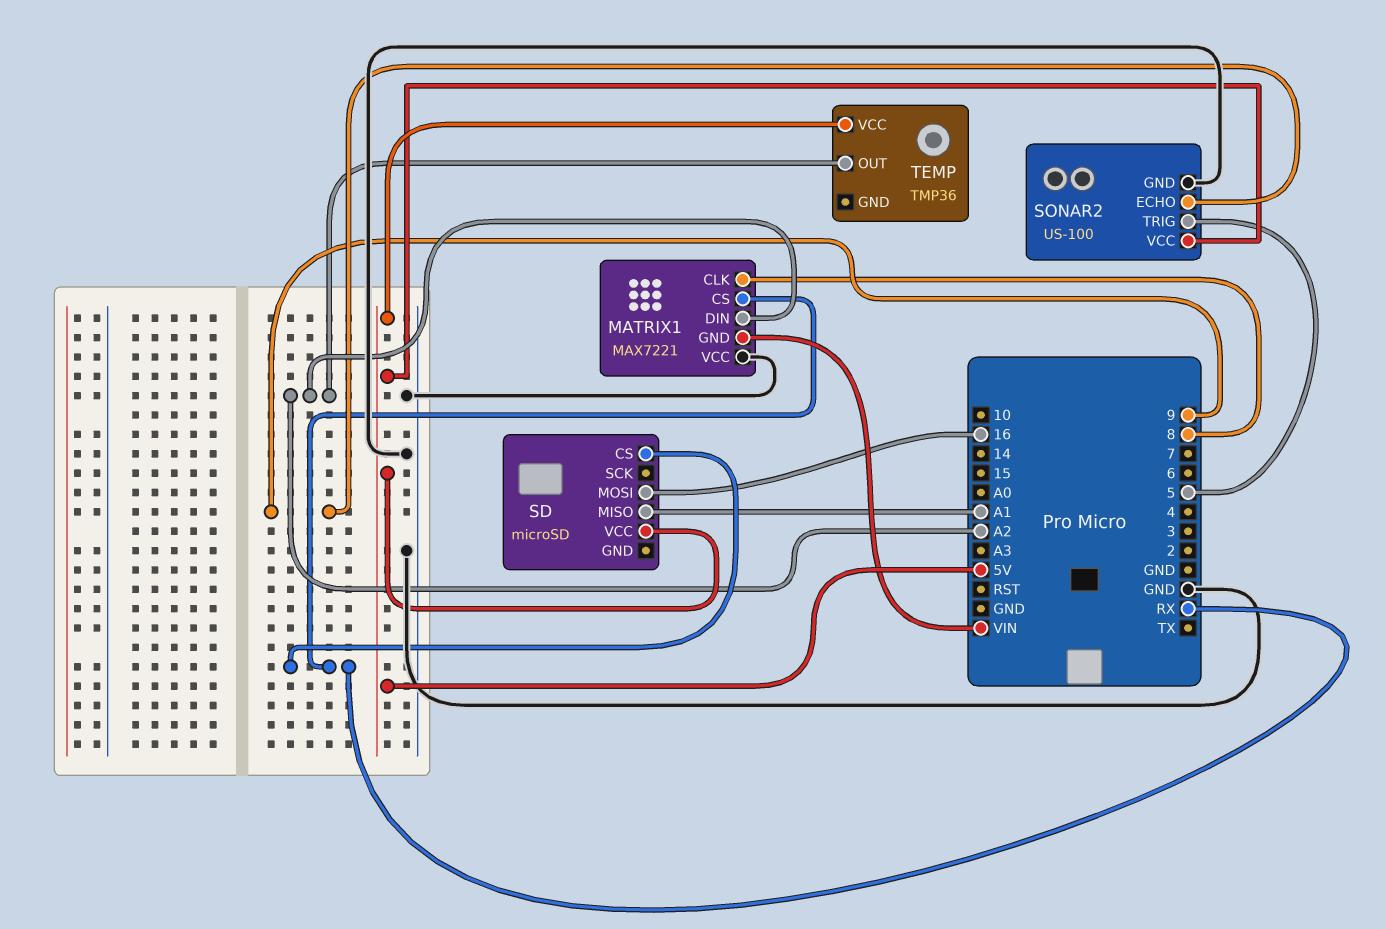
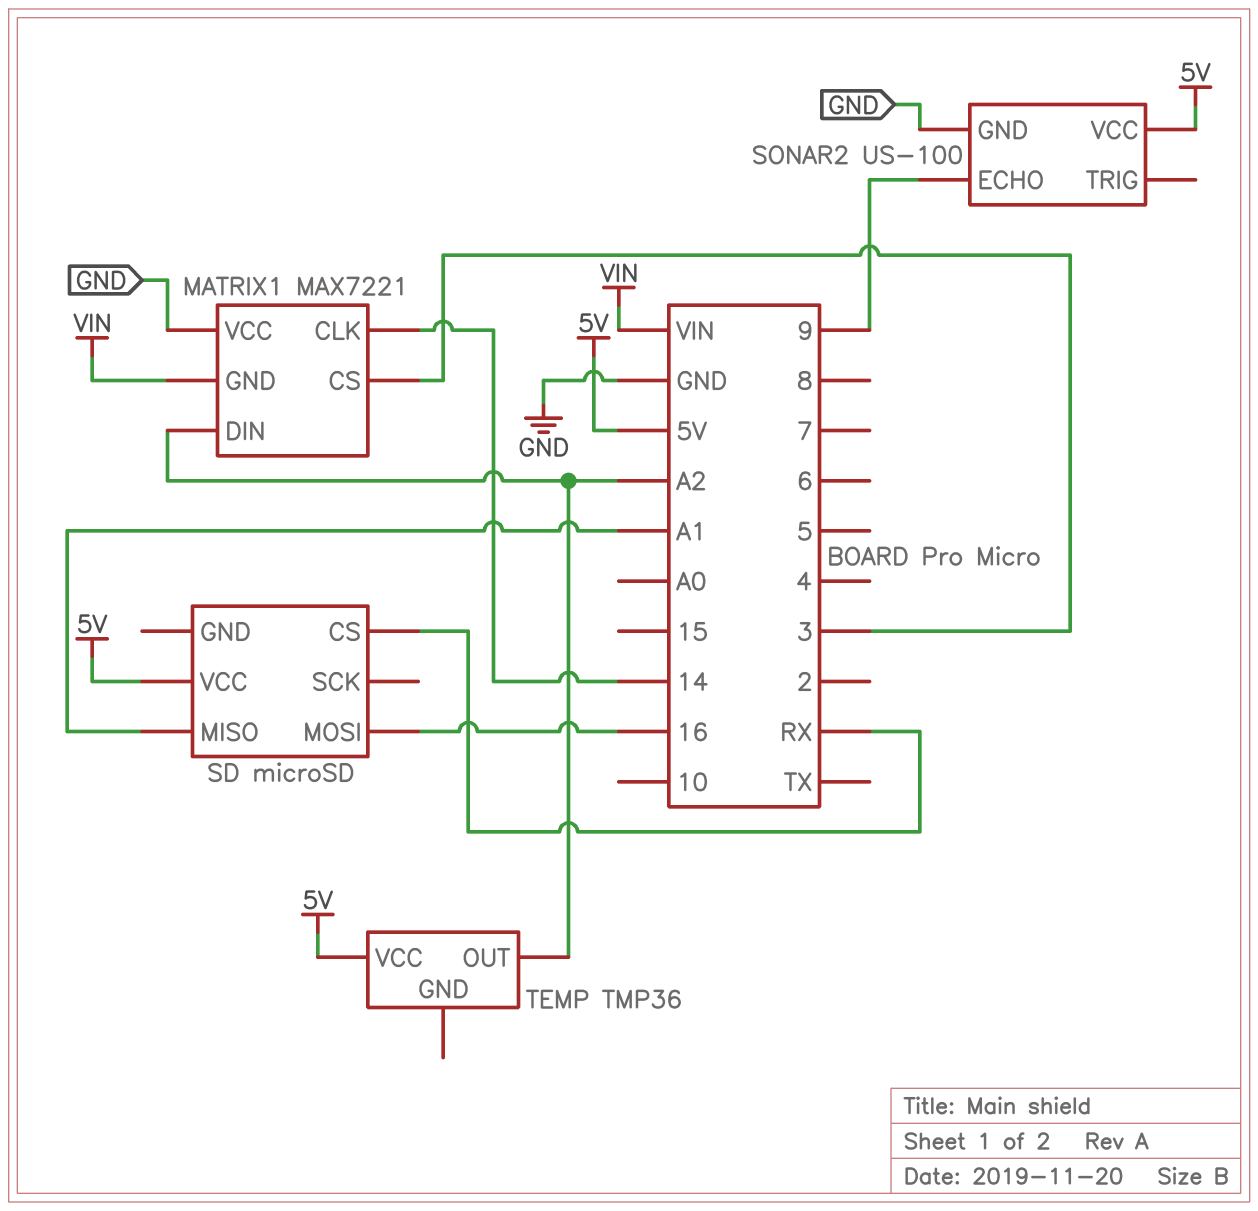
MATRIX1 pin CLK: 8 -> 14
MATRIX1 pin CS: RX -> 3
SONAR2 pin TRIG: 5 -> none

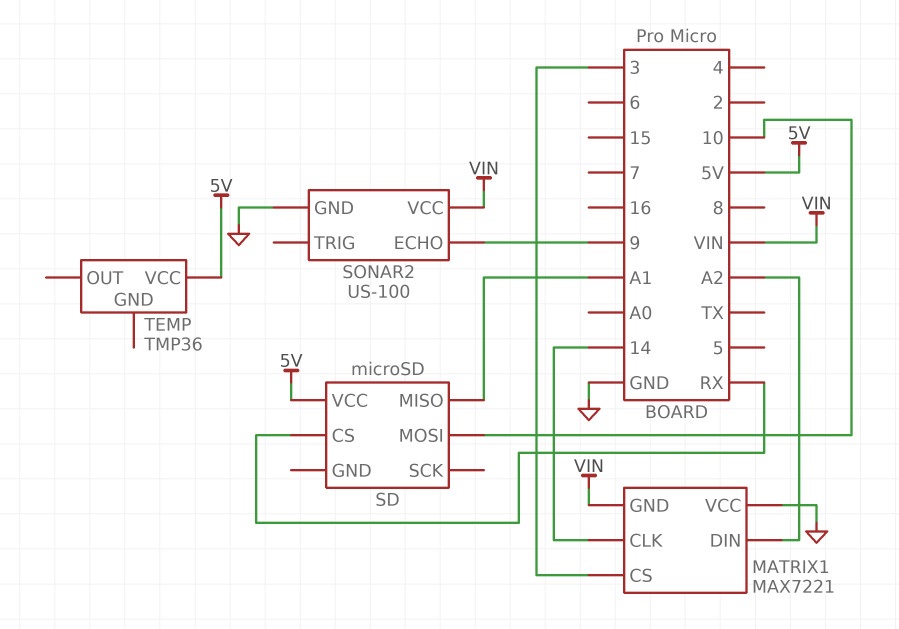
SD pin MOSI: 16 -> 10
SONAR2 pin VCC: 5V -> VIN
TEMP pin OUT: A2 -> none

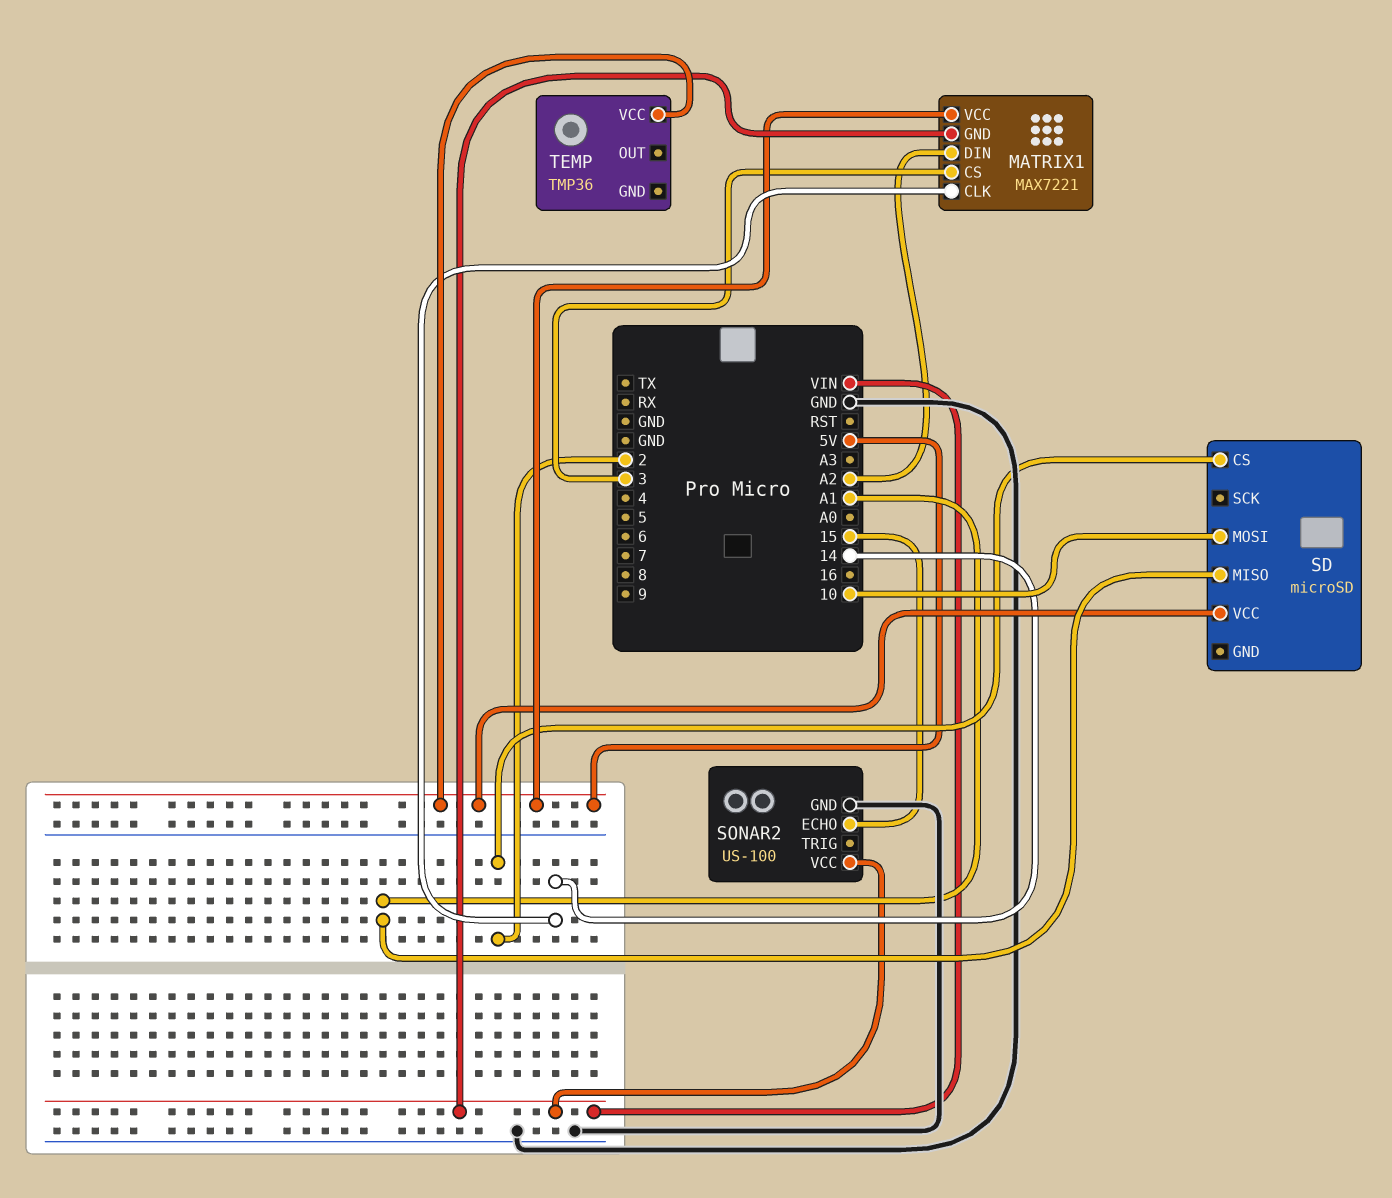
MATRIX1 pin VCC: GND -> 5V
SD pin CS: RX -> 2
SONAR2 pin ECHO: 9 -> 15

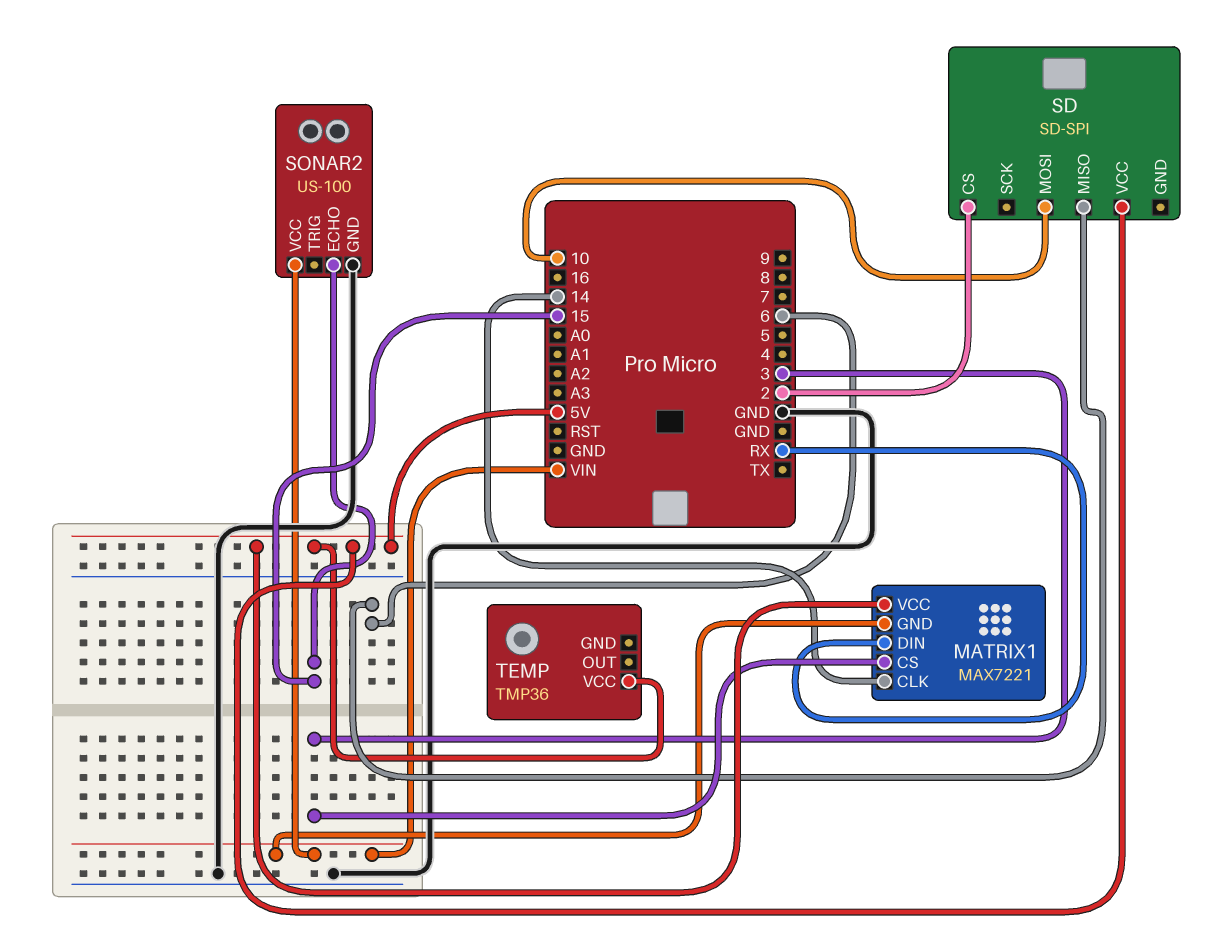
MATRIX1 pin DIN: A2 -> RX
SD: microSD -> SD-SPI
SD pin MISO: A1 -> 6

